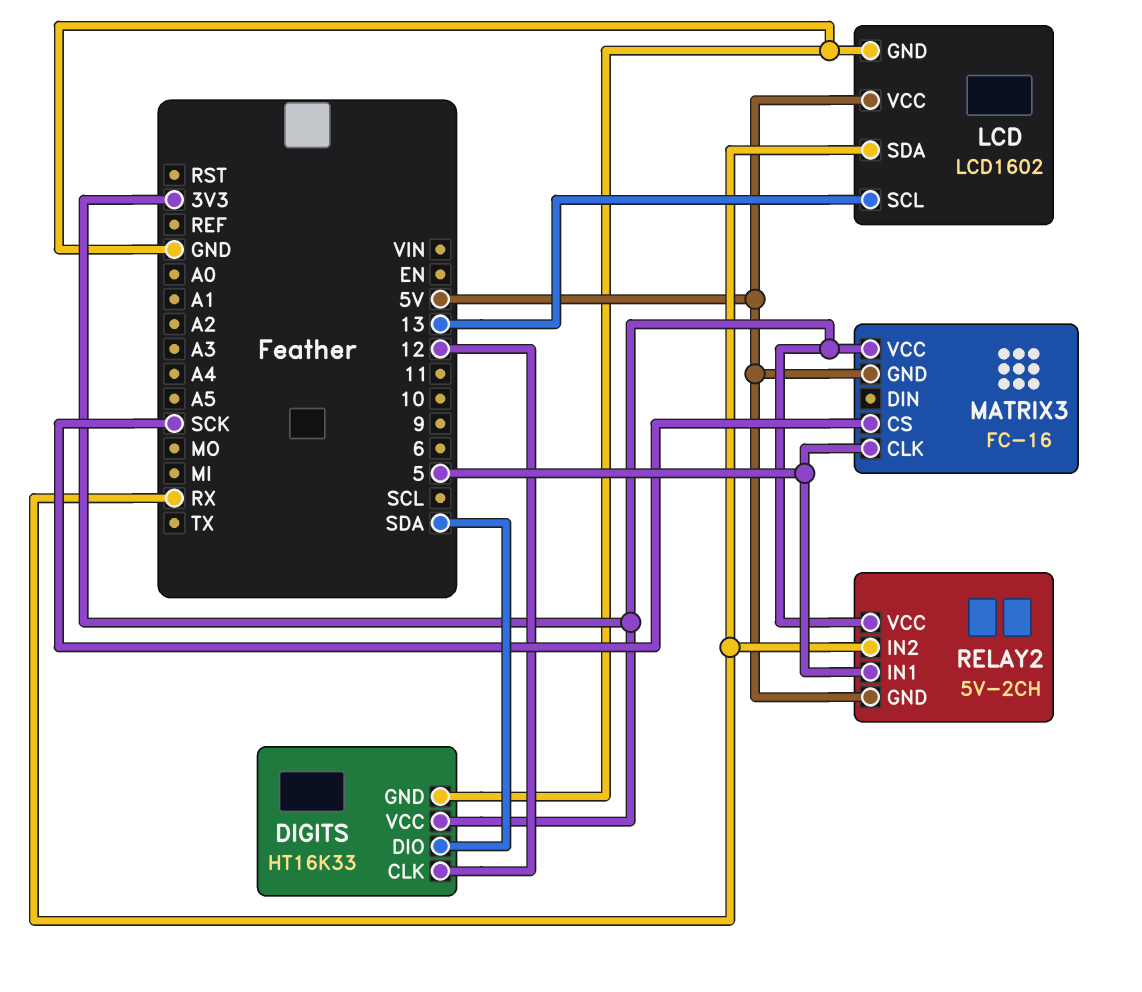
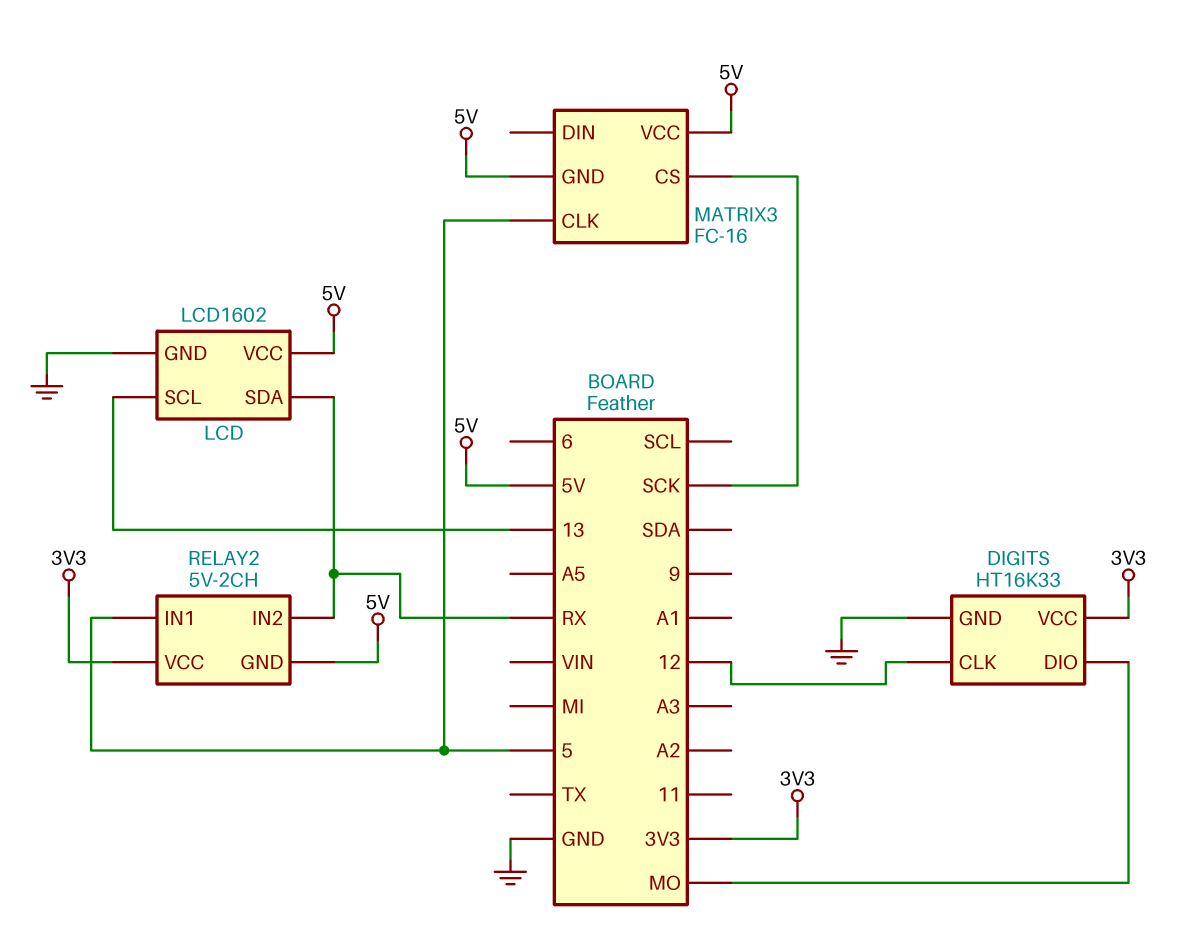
DIGITS pin DIO: SDA -> MO
MATRIX3 pin VCC: 3V3 -> 5V

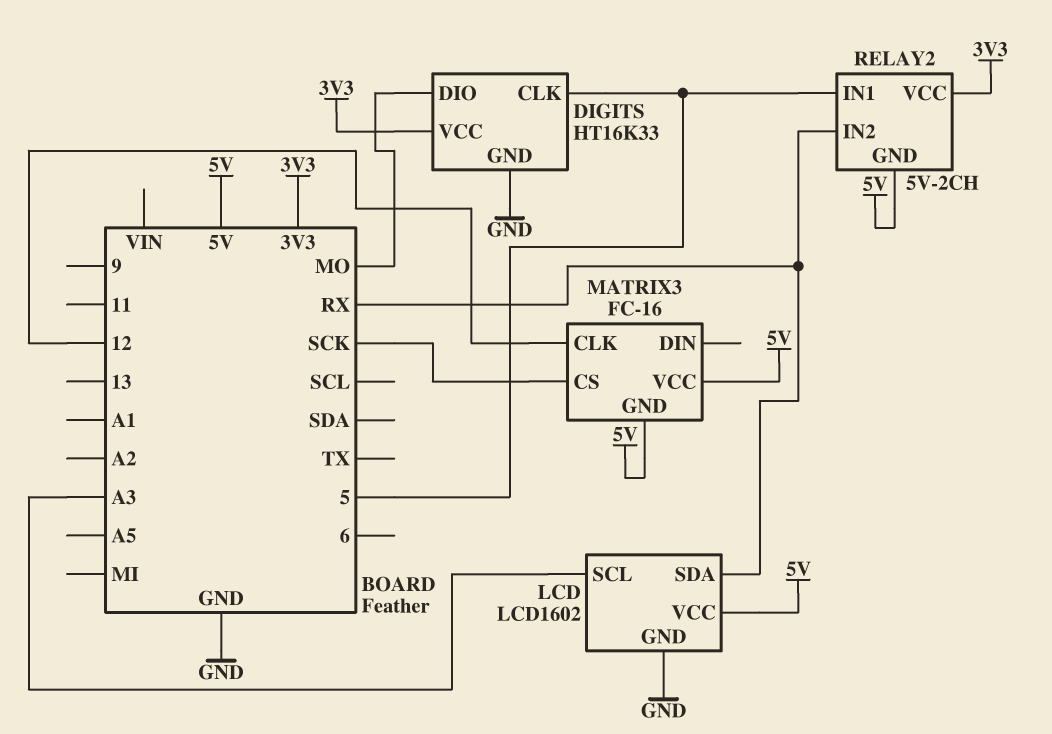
DIGITS pin CLK: 12 -> 5
LCD pin SCL: 13 -> A3
MATRIX3 pin CLK: 5 -> 12

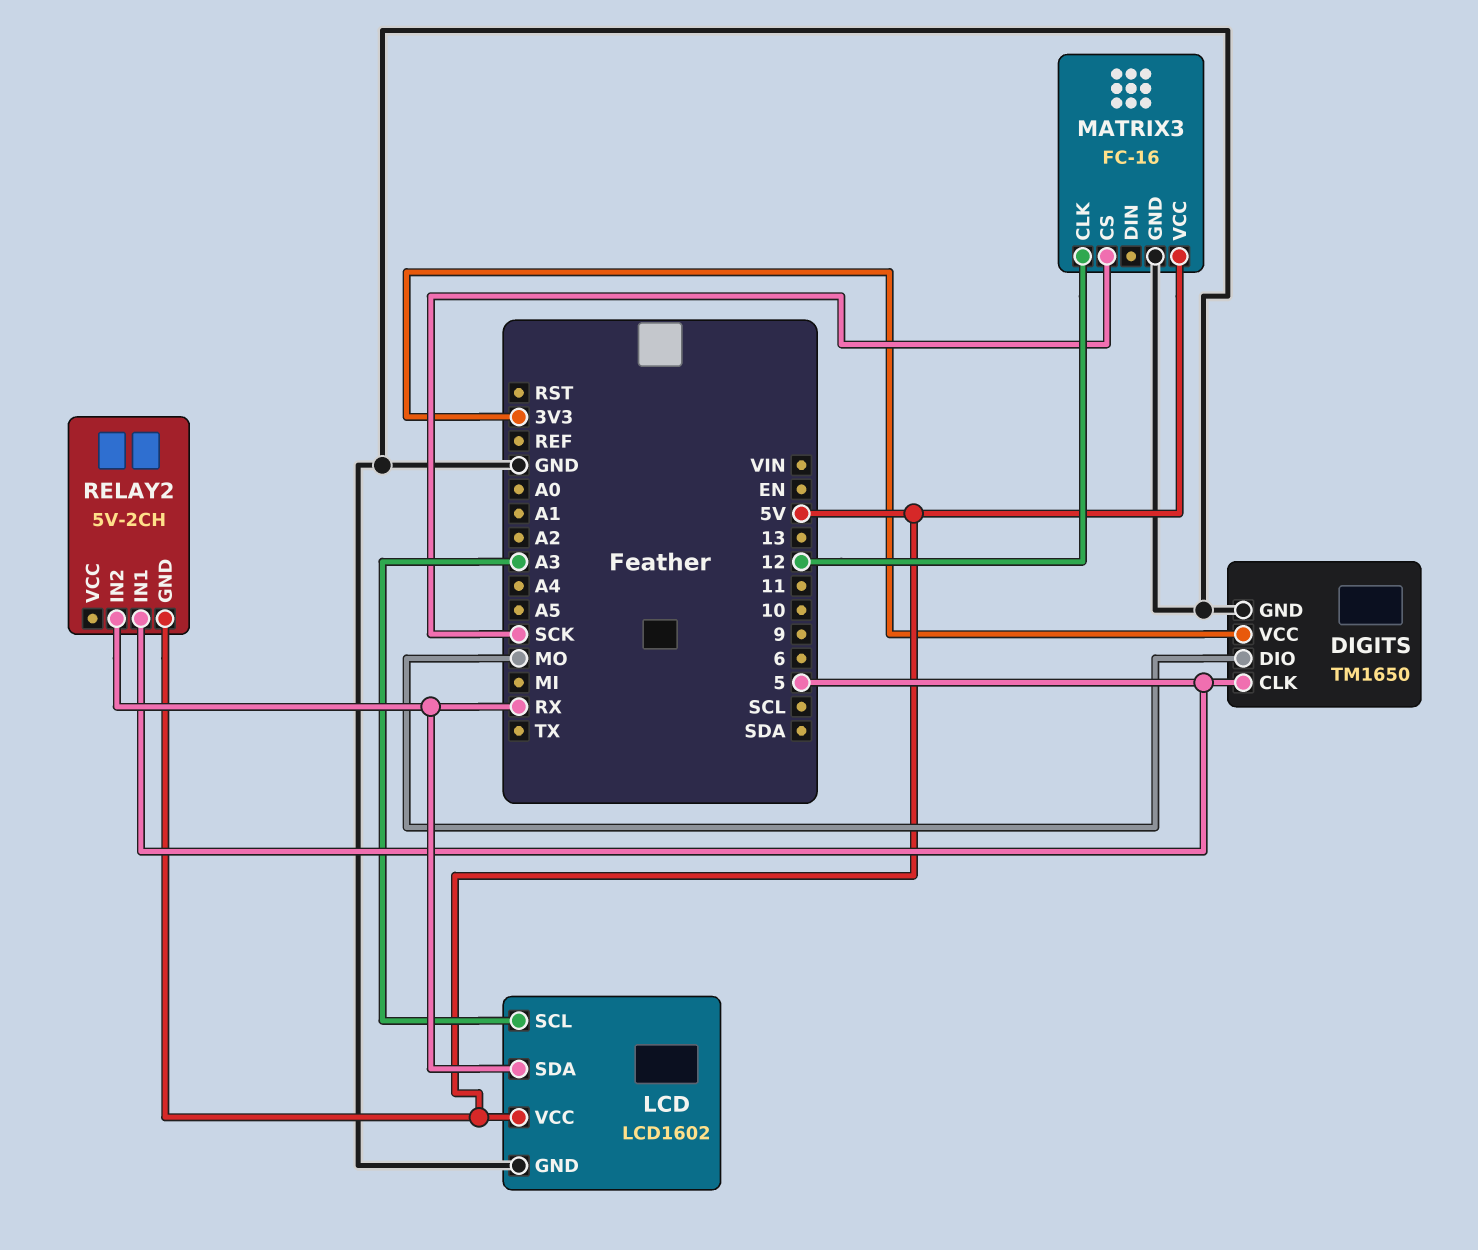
DIGITS: HT16K33 -> TM1650
MATRIX3 pin GND: 5V -> GND
RELAY2 pin VCC: 3V3 -> none

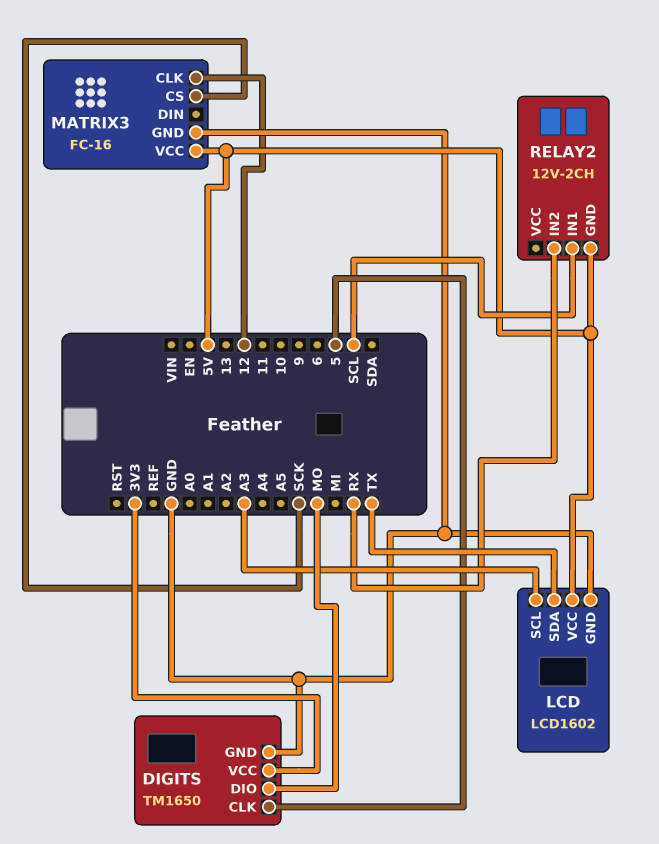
LCD pin SDA: RX -> TX
RELAY2: 5V-2CH -> 12V-2CH
RELAY2 pin IN1: 5 -> SCL

